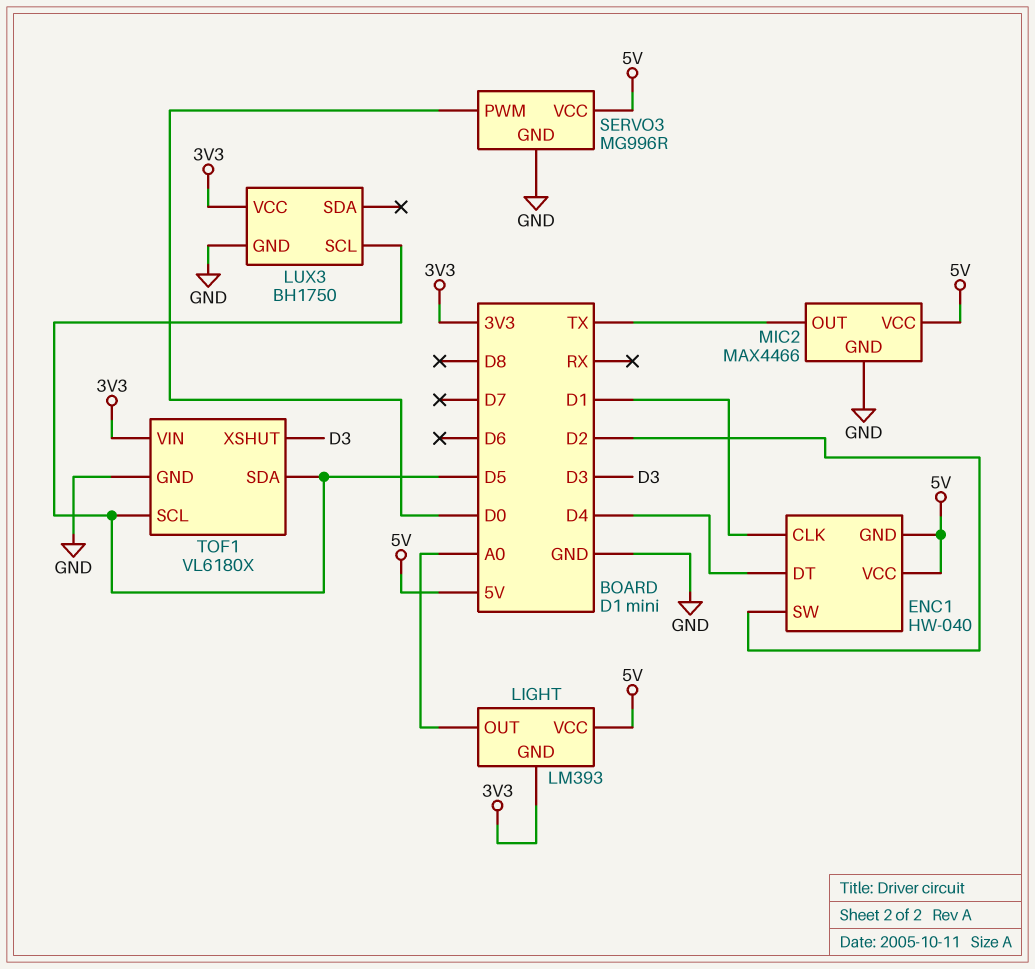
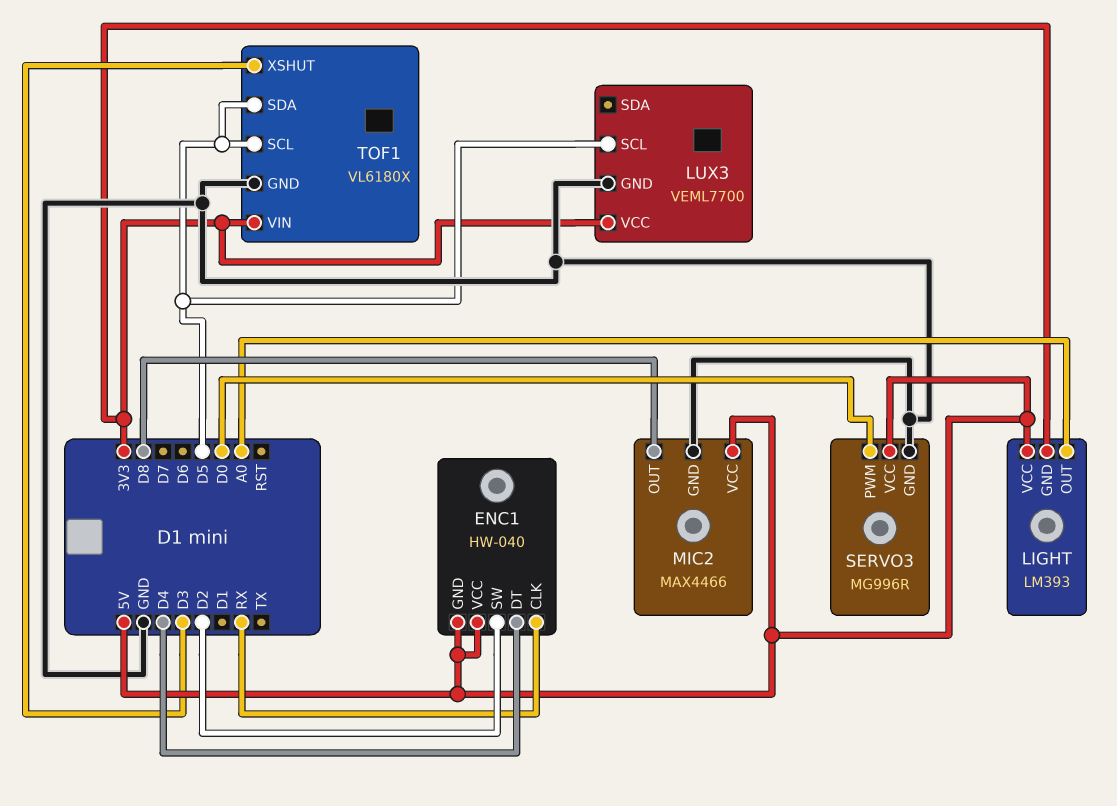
ENC1 pin CLK: D1 -> RX
LUX3: BH1750 -> VEML7700
MIC2 pin OUT: TX -> D8

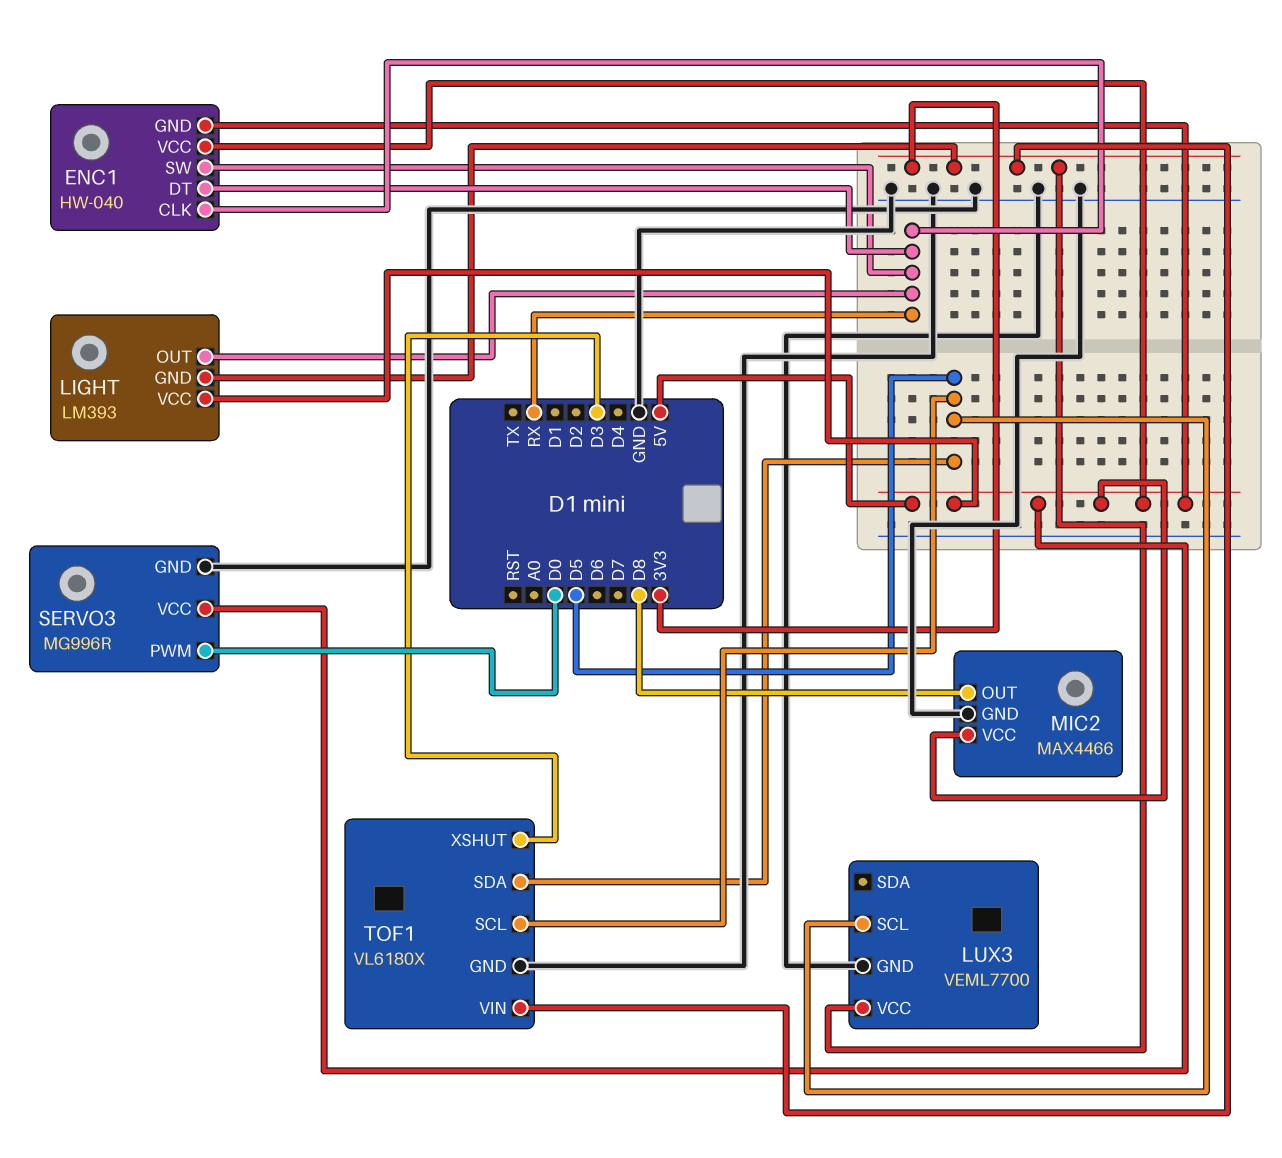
ENC1 pin DT: D4 -> RX
ENC1 pin SW: D2 -> RX
LIGHT pin OUT: A0 -> RX

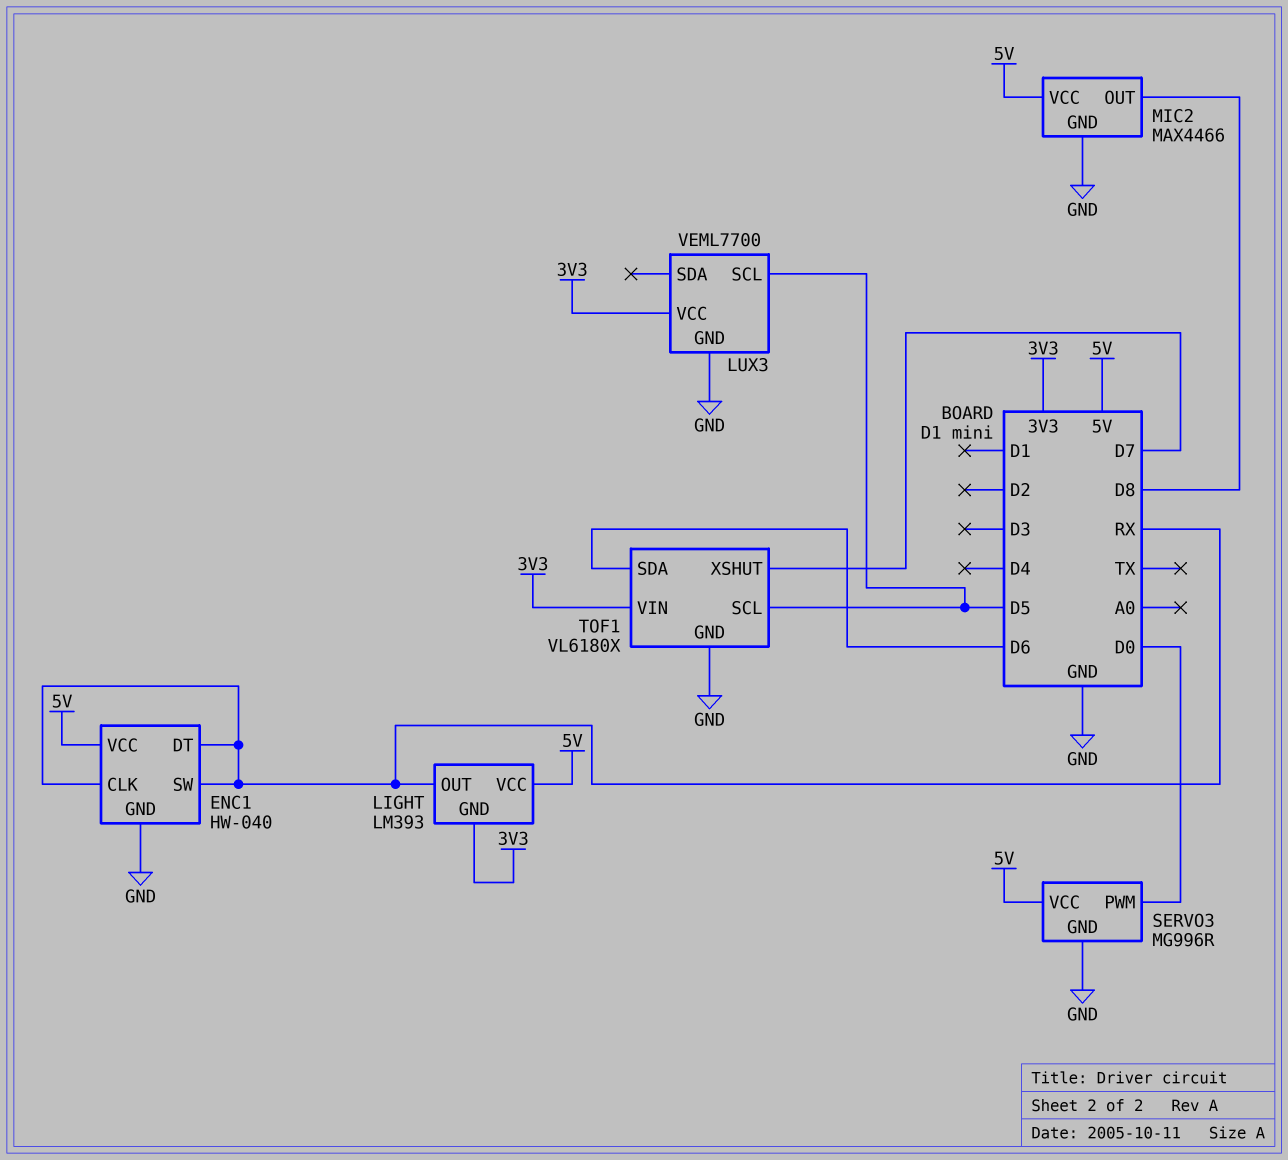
ENC1 pin GND: 5V -> GND
TOF1 pin SDA: D5 -> D6
TOF1 pin XSHUT: D3 -> D7

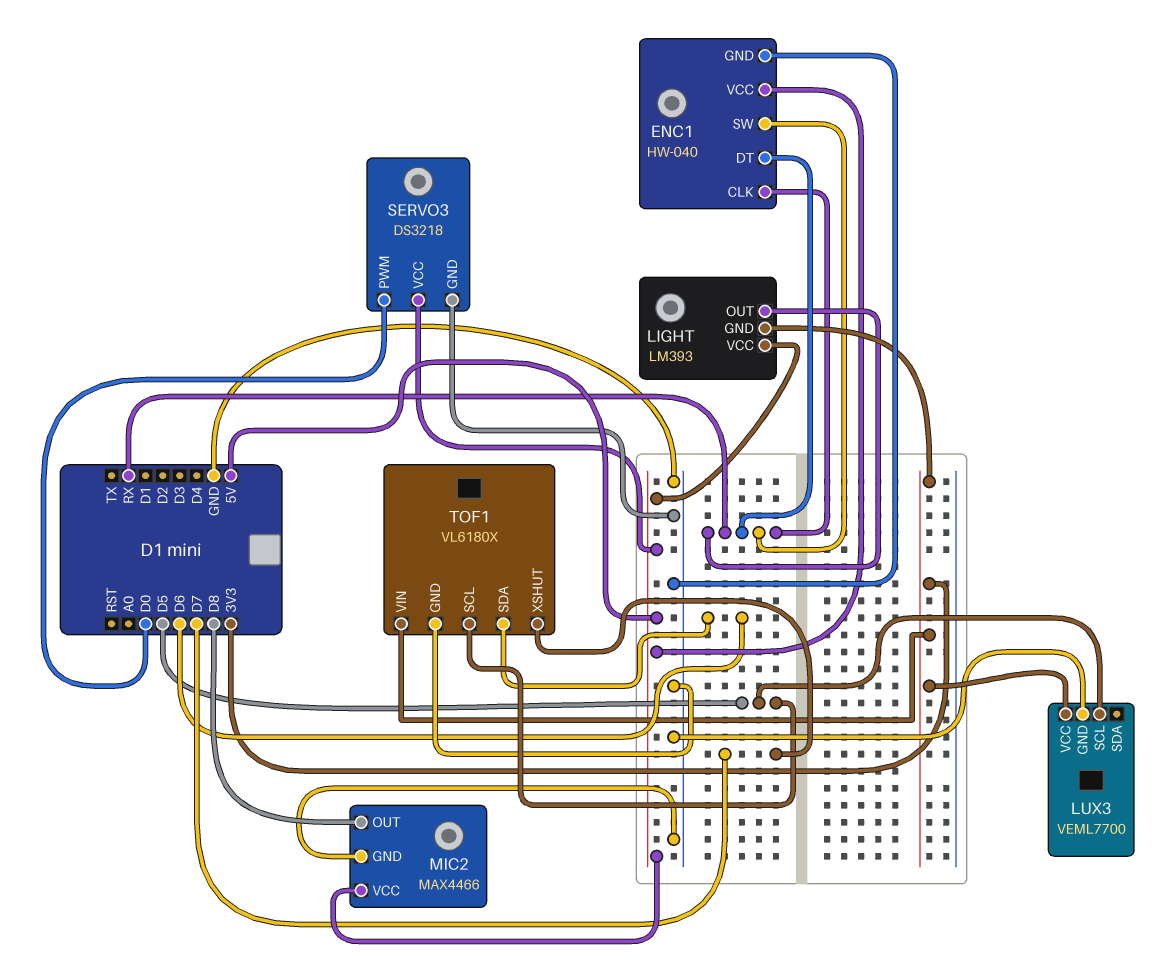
SERVO3: MG996R -> DS3218

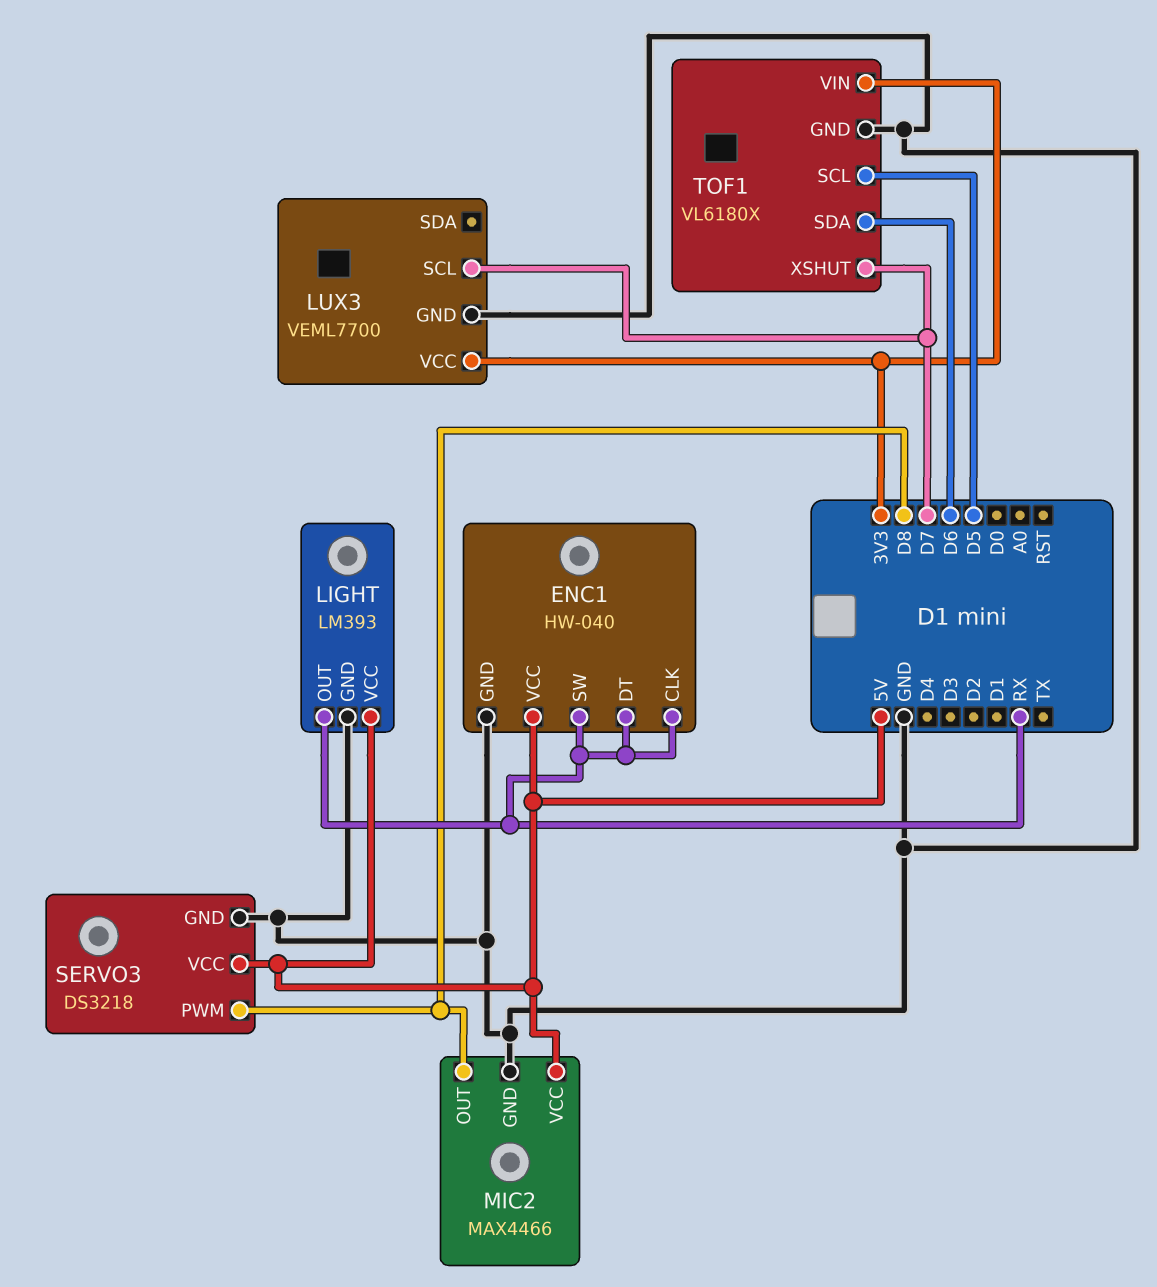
LIGHT pin GND: 3V3 -> GND
LUX3 pin SCL: D5 -> D7
SERVO3 pin PWM: D0 -> D8

